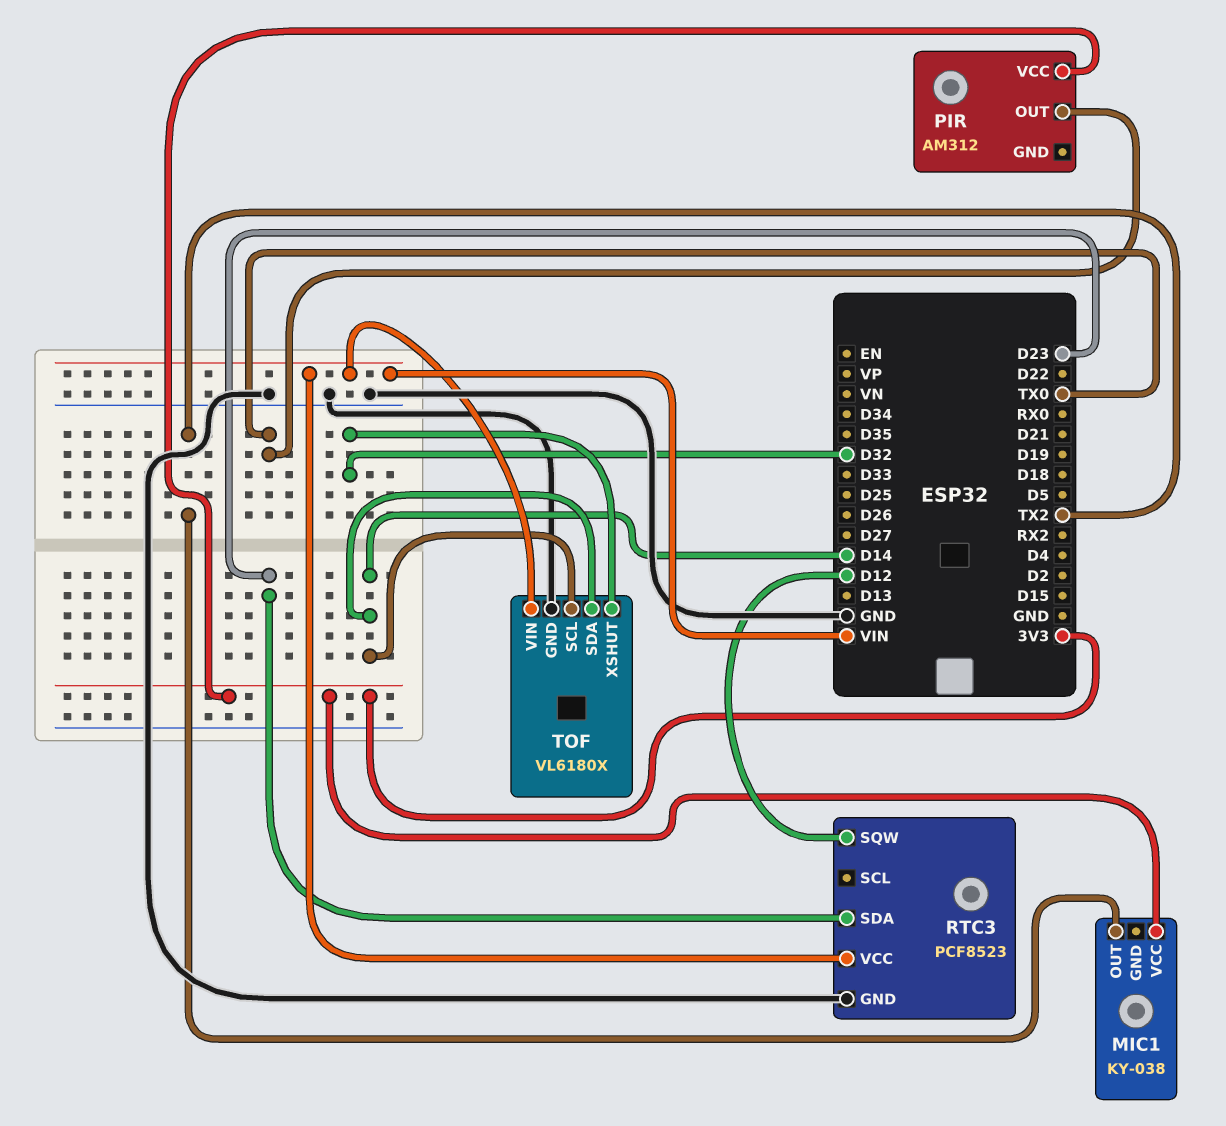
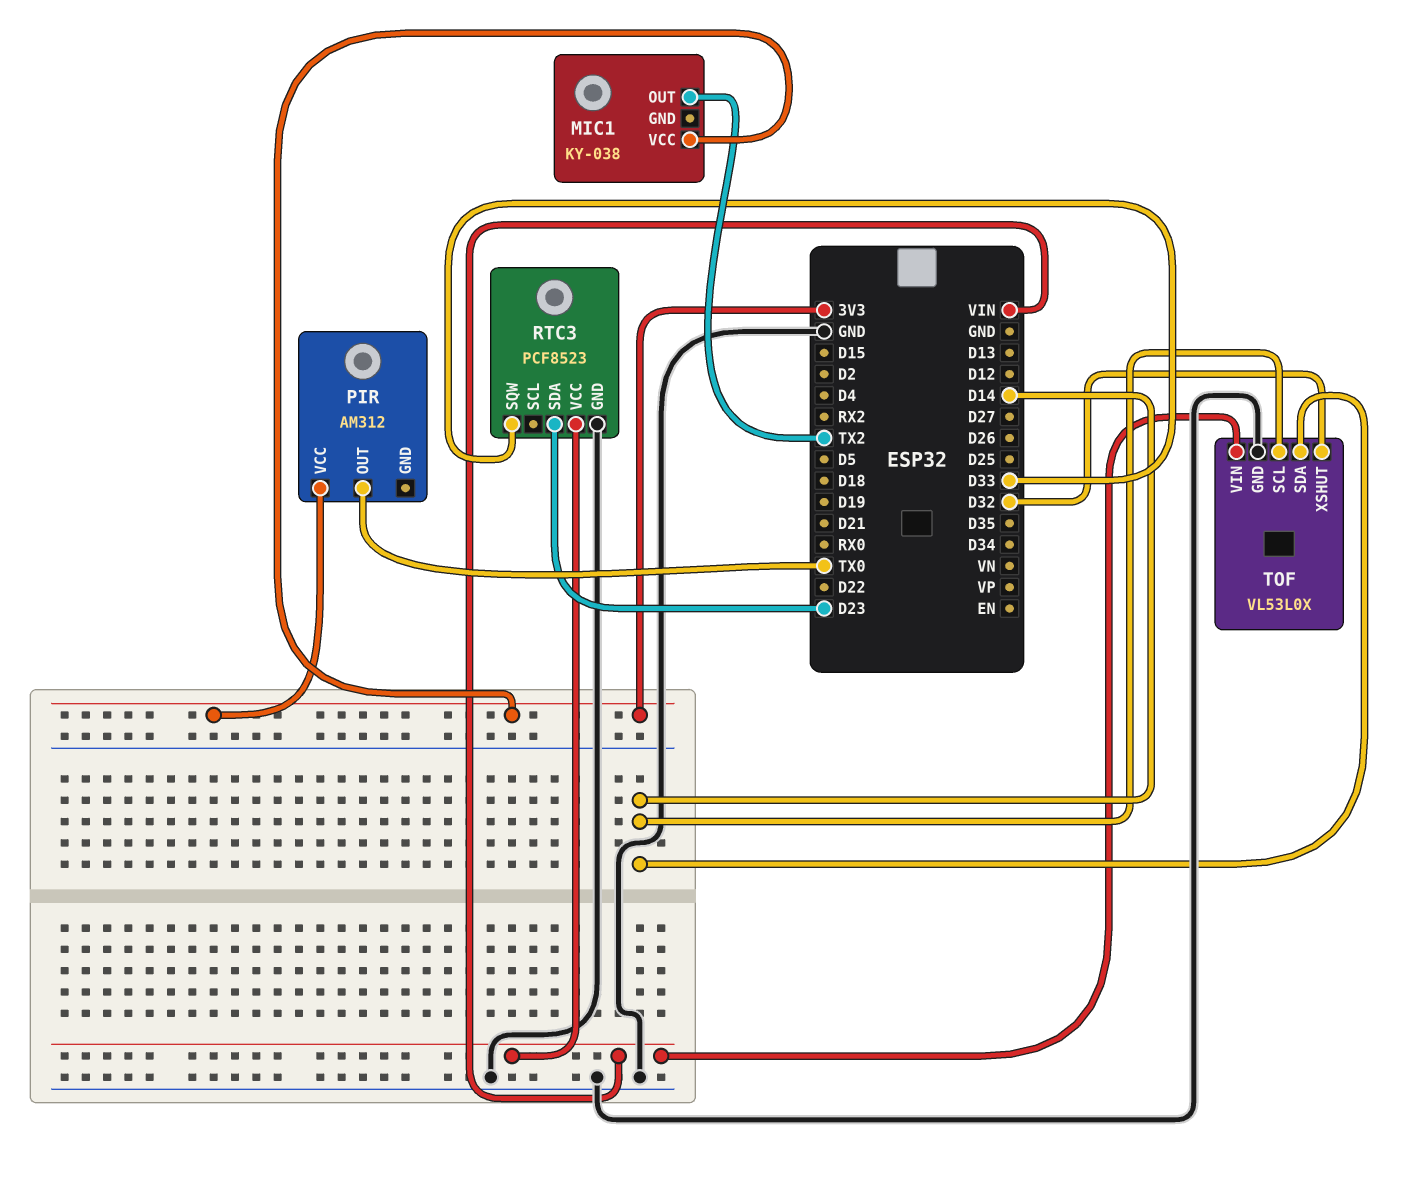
RTC3 pin SQW: D12 -> D33
TOF: VL6180X -> VL53L0X

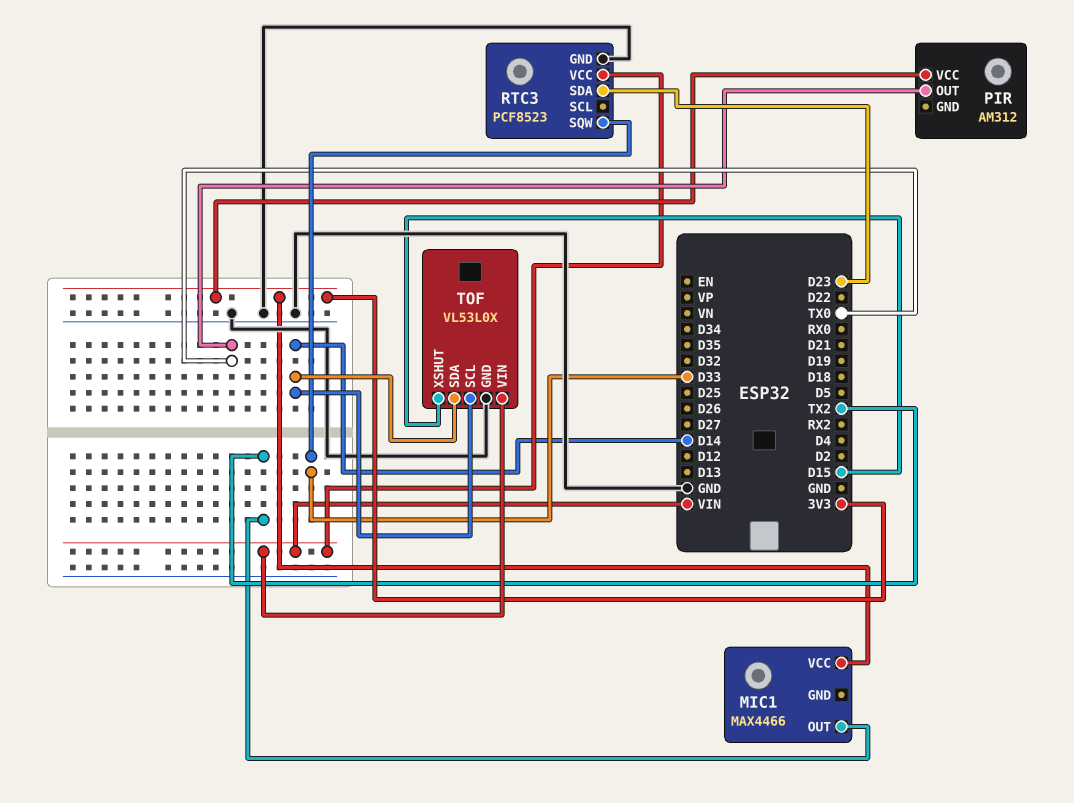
MIC1: KY-038 -> MAX4466
TOF pin XSHUT: D32 -> D15

